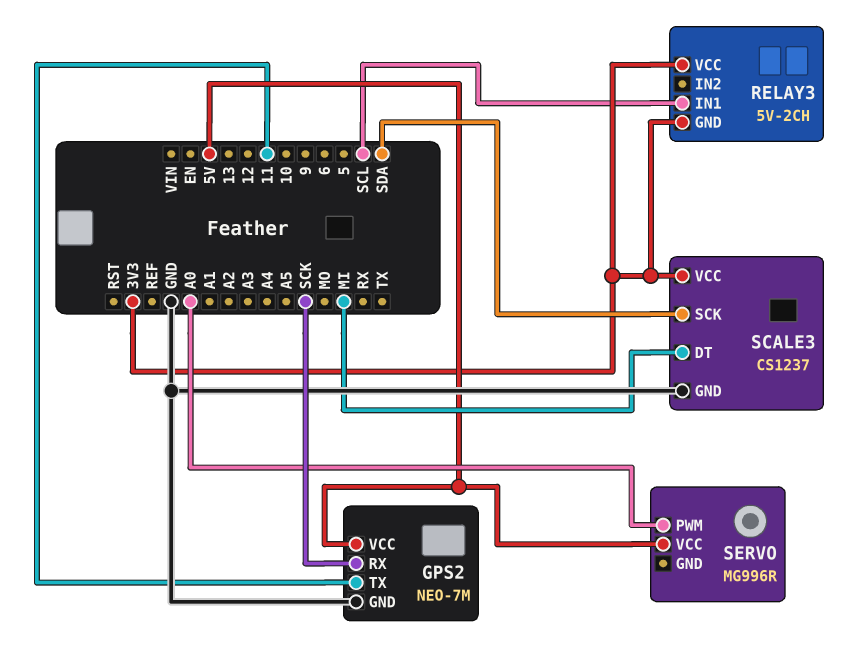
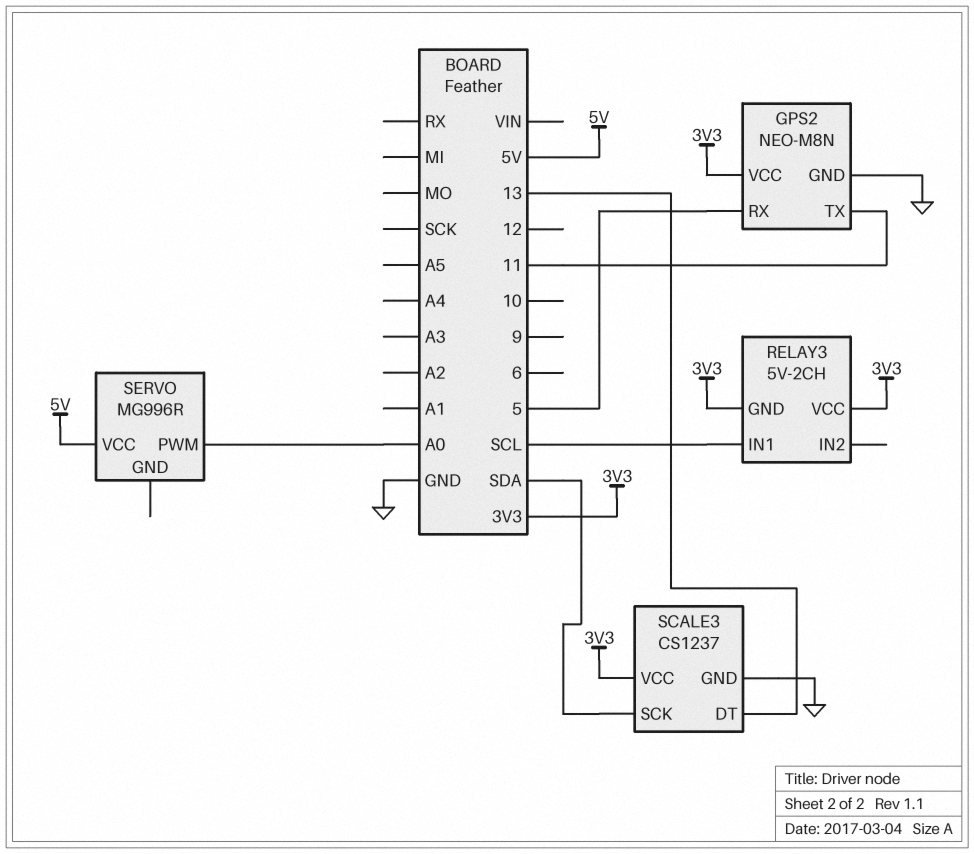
GPS2: NEO-7M -> NEO-M8N
GPS2 pin RX: SCK -> 5
GPS2 pin VCC: 5V -> 3V3
SCALE3 pin DT: MI -> 13

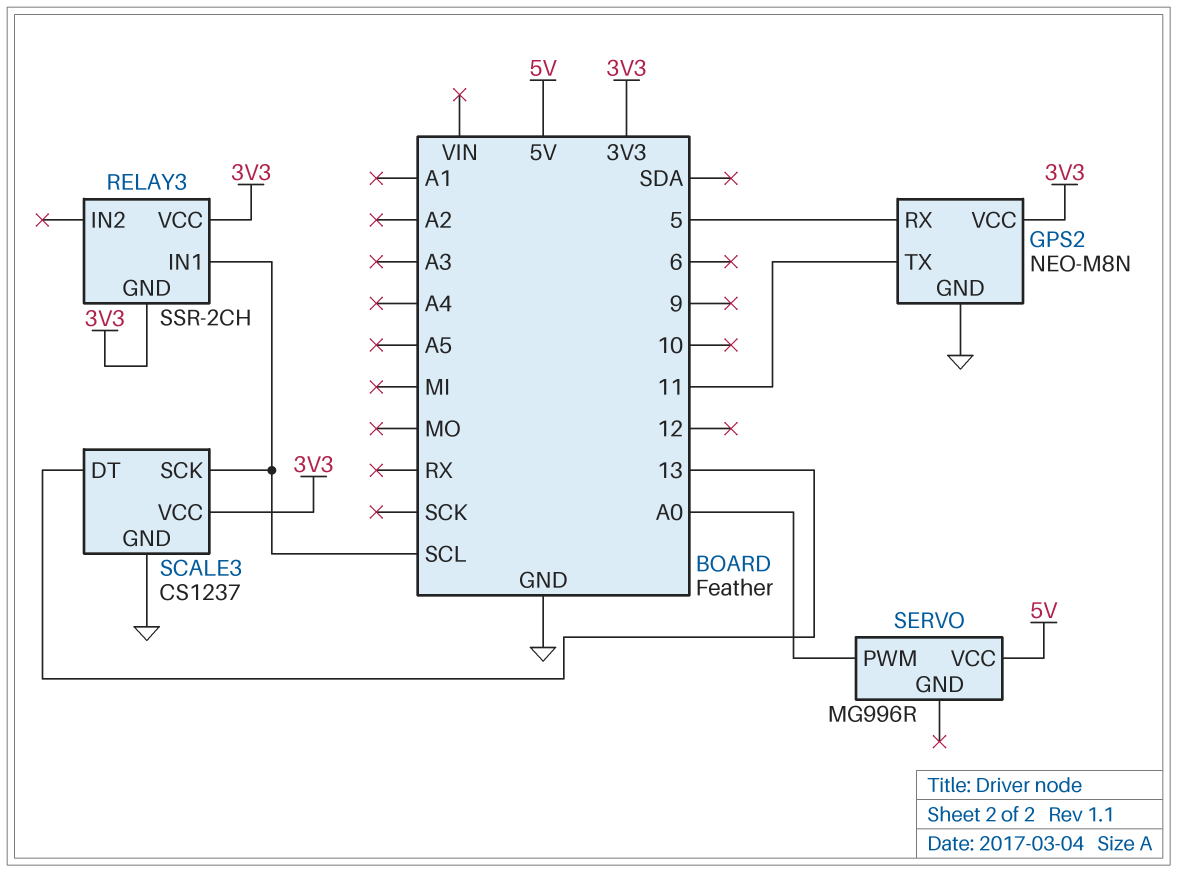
RELAY3: 5V-2CH -> SSR-2CH
SCALE3 pin SCK: SDA -> SCL

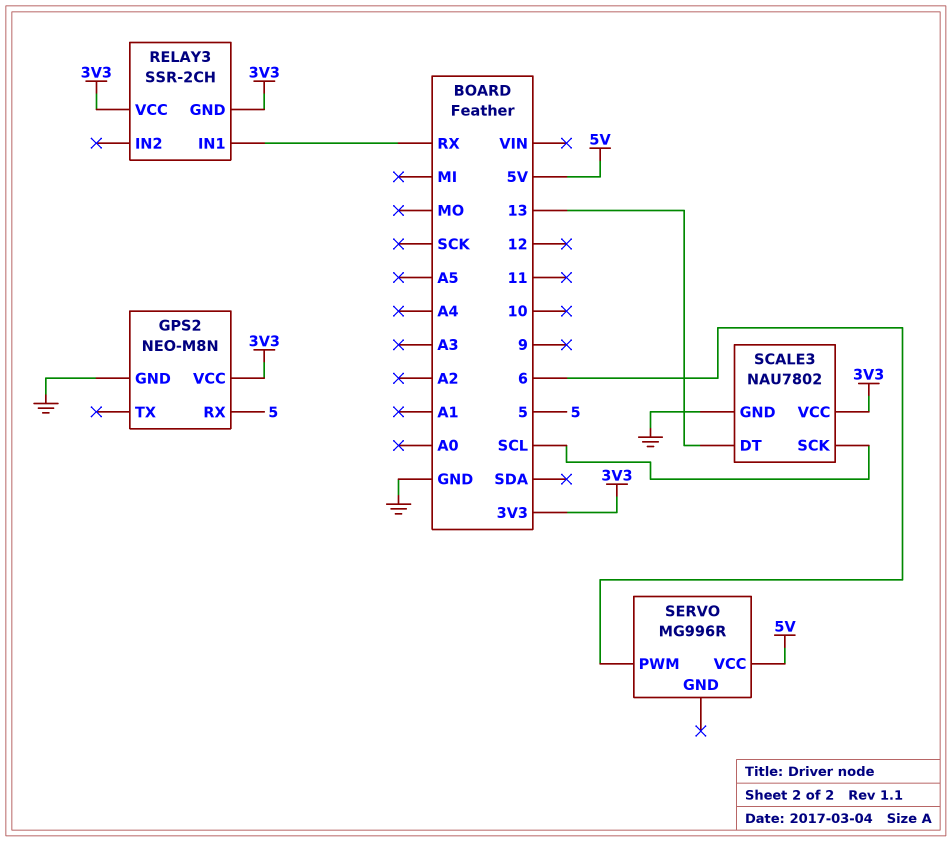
GPS2 pin TX: 11 -> none
RELAY3 pin IN1: SCL -> RX
SCALE3: CS1237 -> NAU7802
SERVO pin PWM: A0 -> 6

